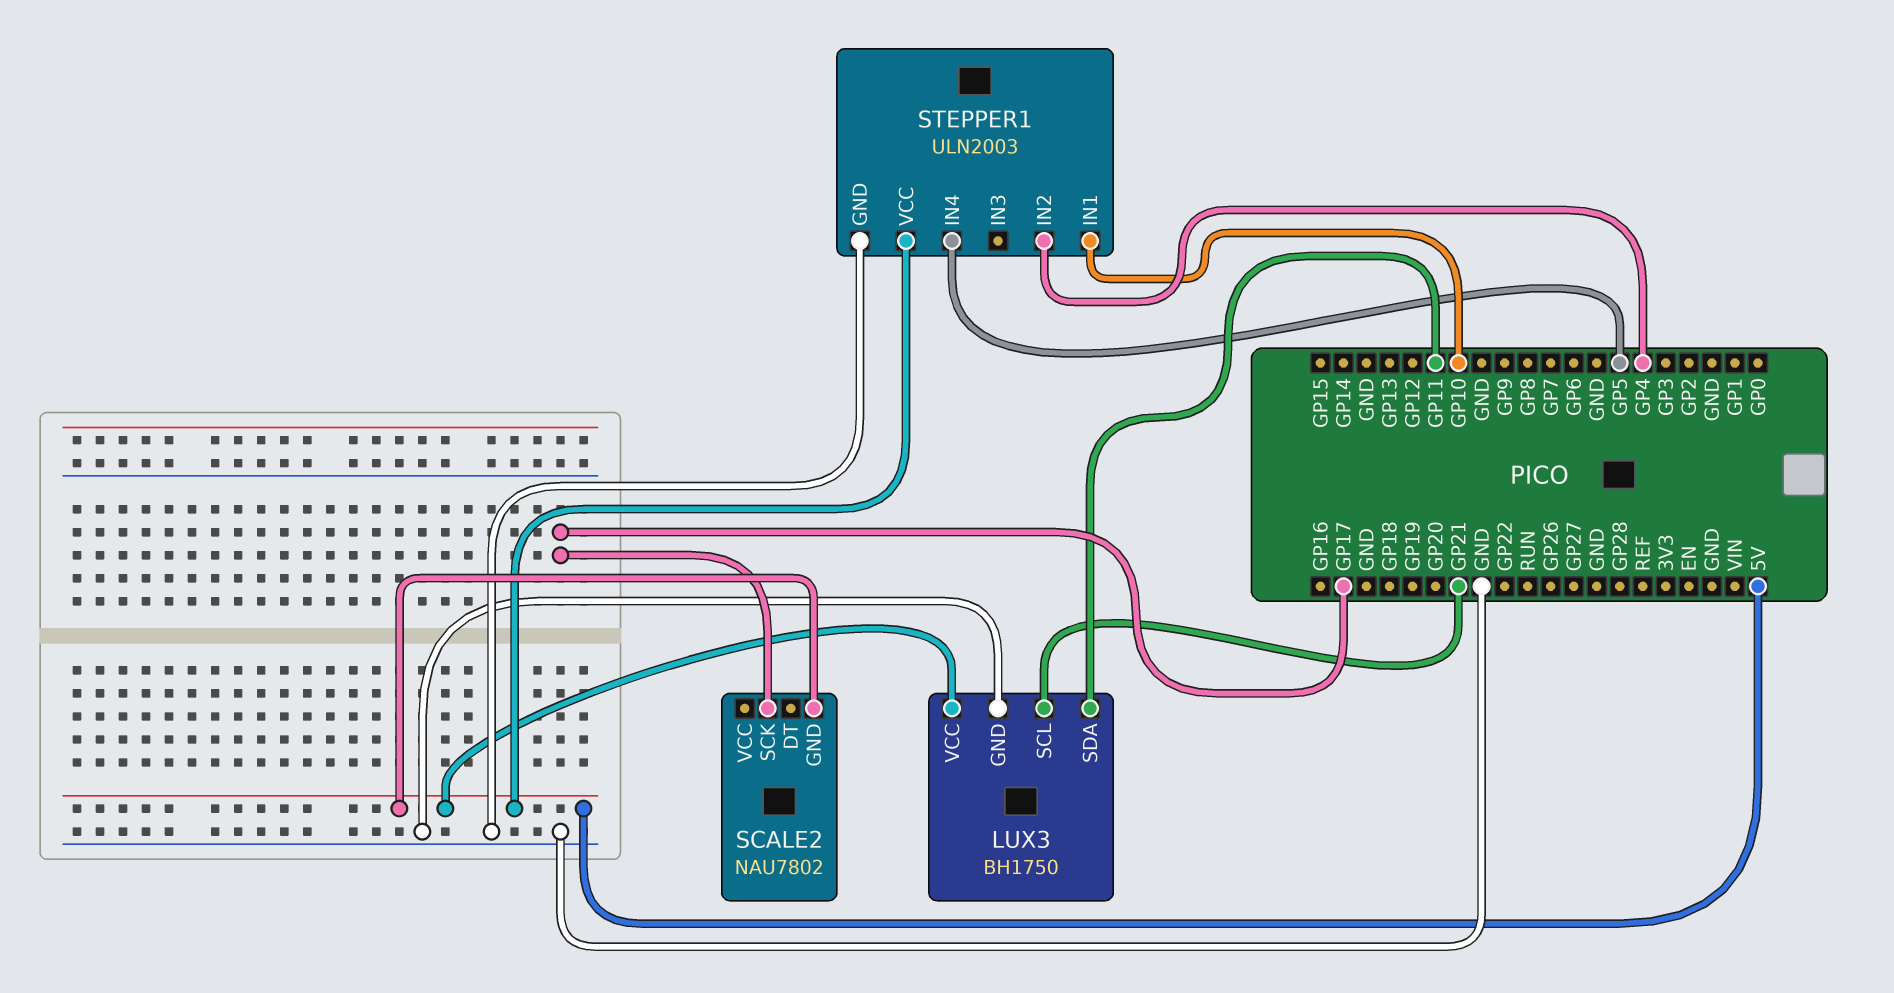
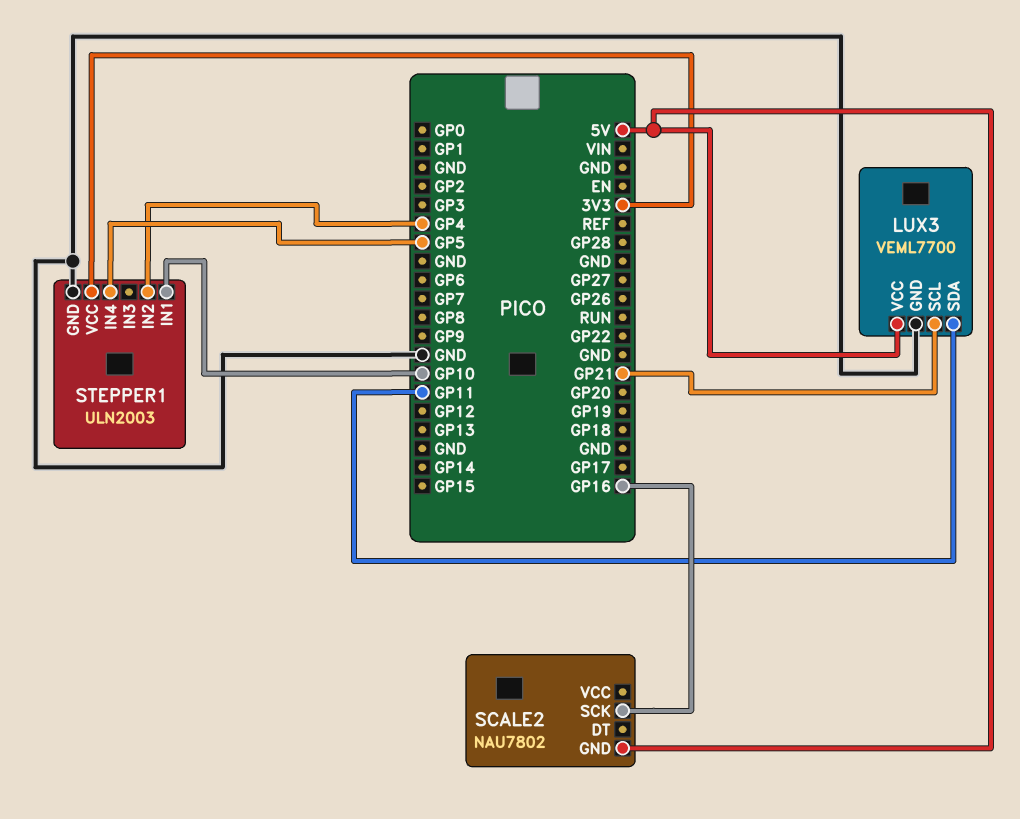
LUX3: BH1750 -> VEML7700
SCALE2 pin SCK: GP17 -> GP16
STEPPER1 pin VCC: 5V -> 3V3

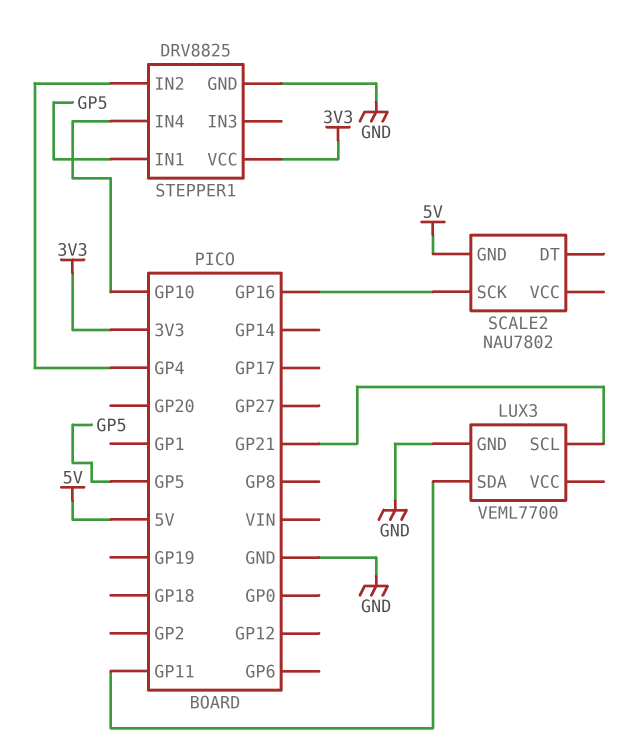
LUX3 pin VCC: 5V -> none
STEPPER1: ULN2003 -> DRV8825
STEPPER1 pin IN1: GP10 -> GP5
STEPPER1 pin IN4: GP5 -> GP10

